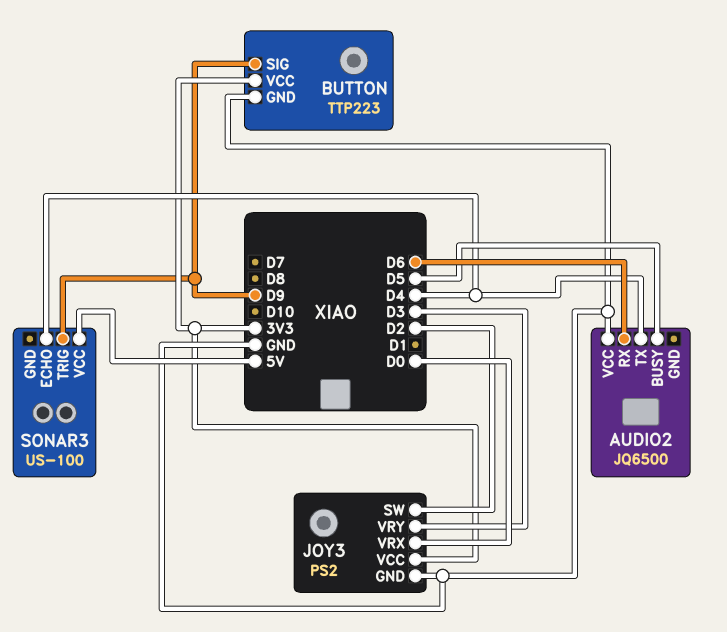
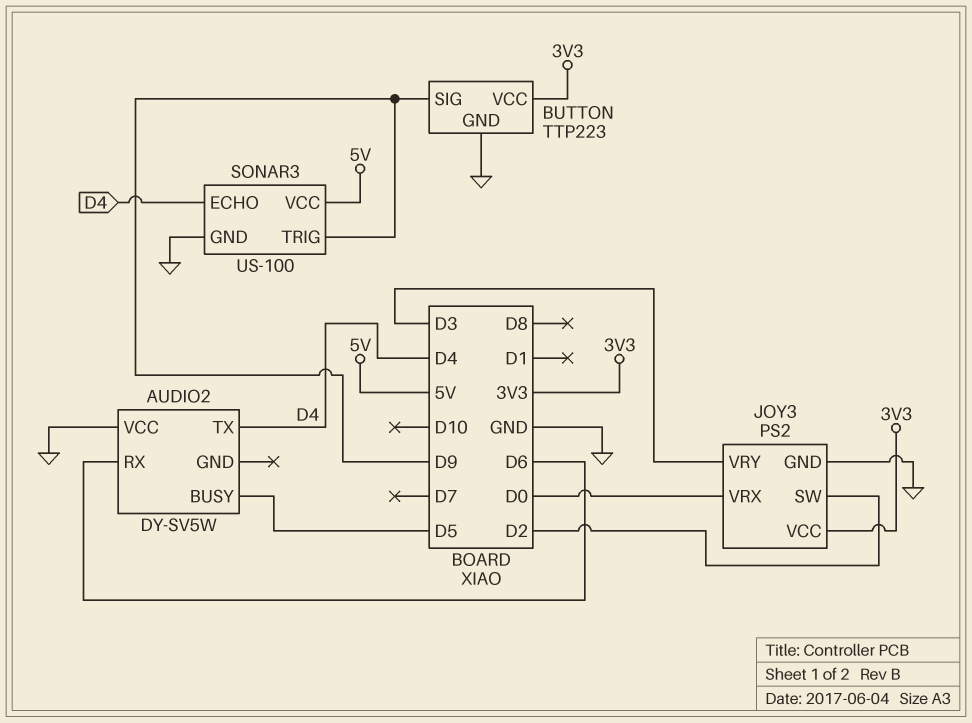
AUDIO2: JQ6500 -> DY-SV5W
SONAR3 pin GND: none -> GND

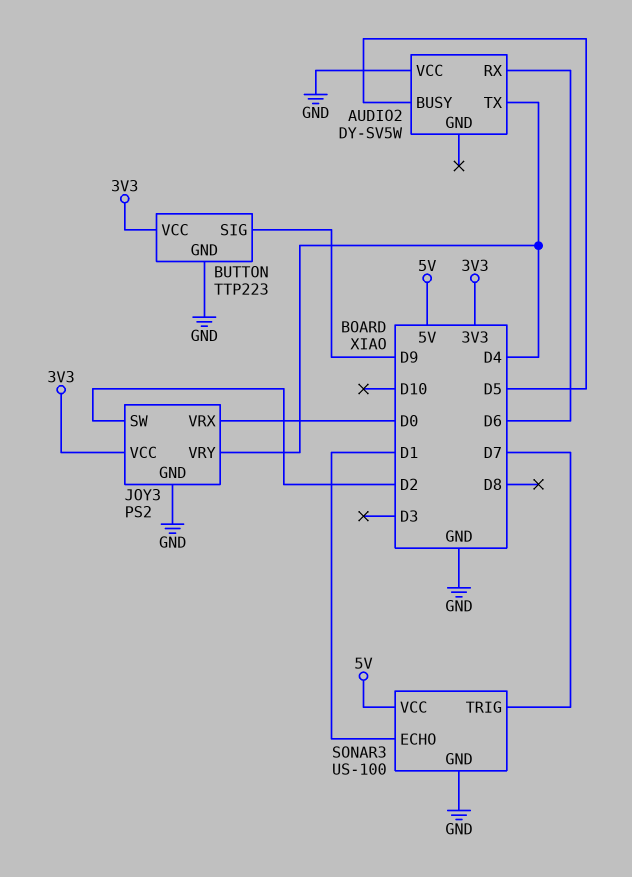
JOY3 pin VRY: D3 -> D4
SONAR3 pin ECHO: D4 -> D1
SONAR3 pin TRIG: D9 -> D7

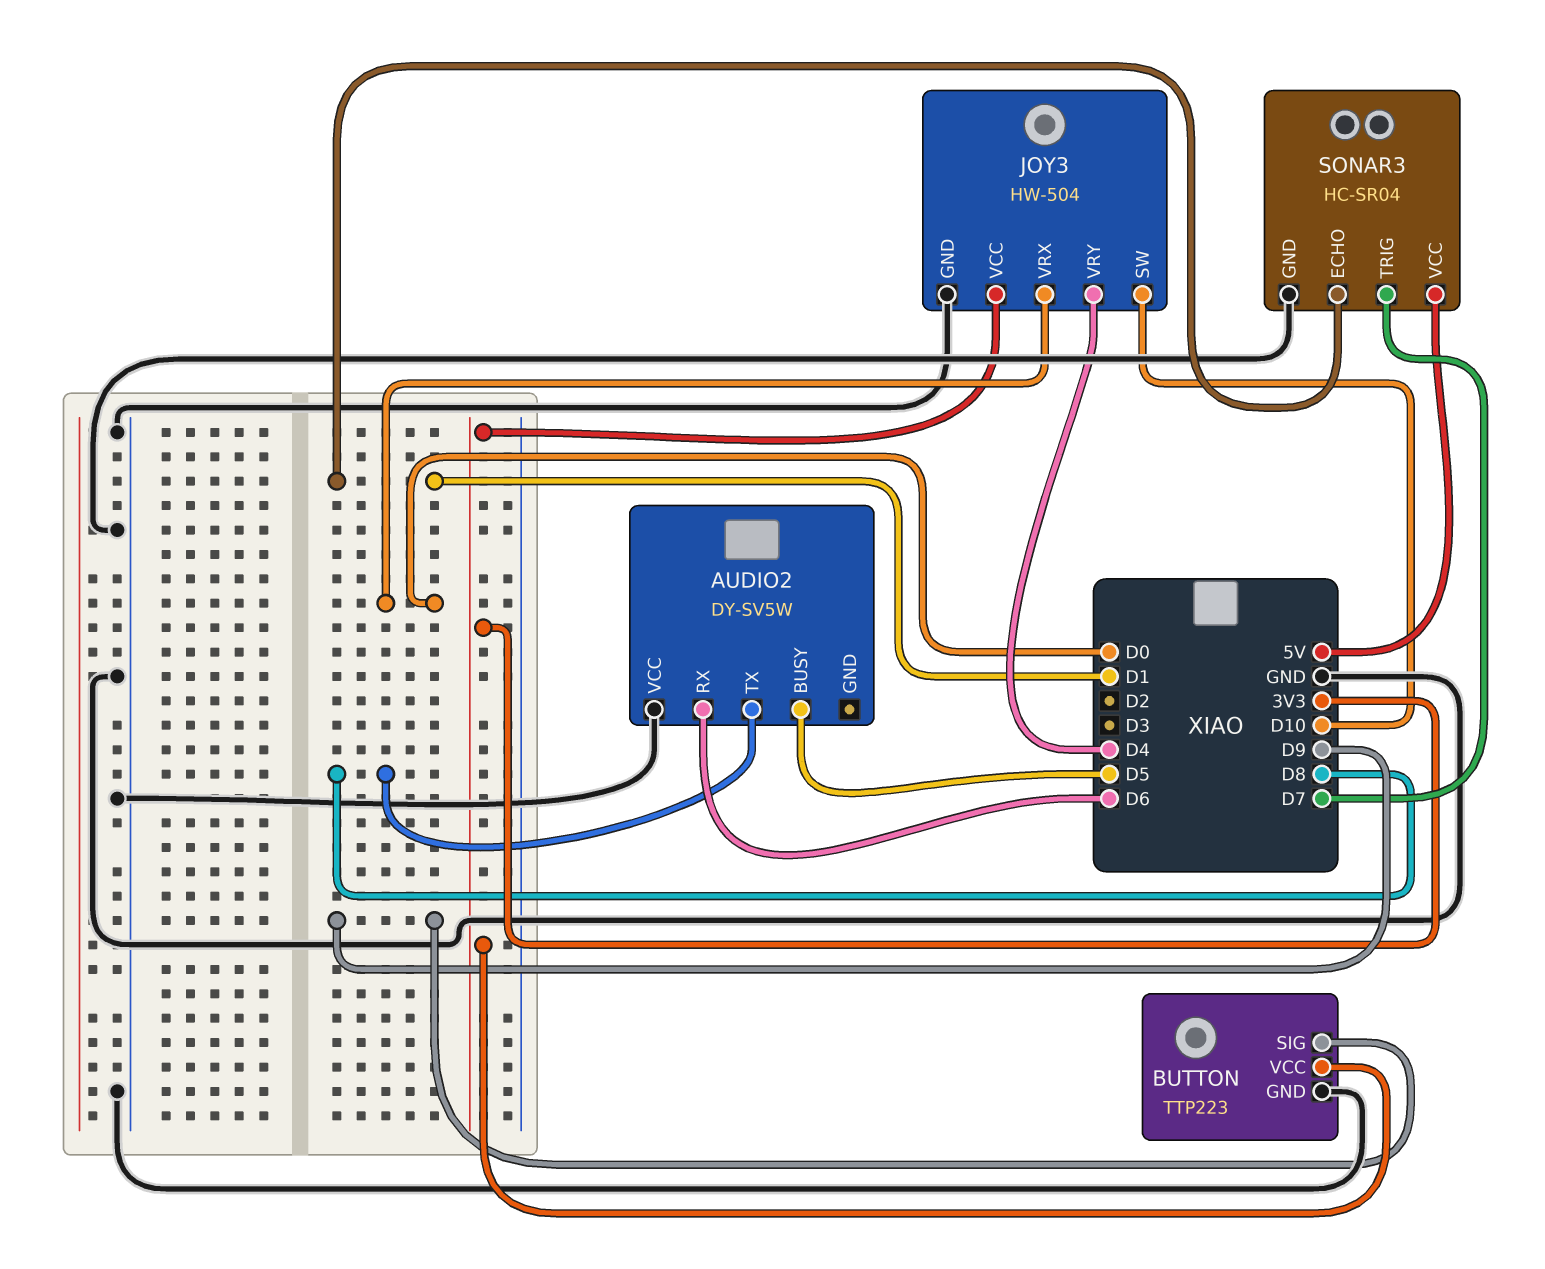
AUDIO2 pin TX: D4 -> D8
JOY3: PS2 -> HW-504
JOY3 pin SW: D2 -> D10
SONAR3: US-100 -> HC-SR04

